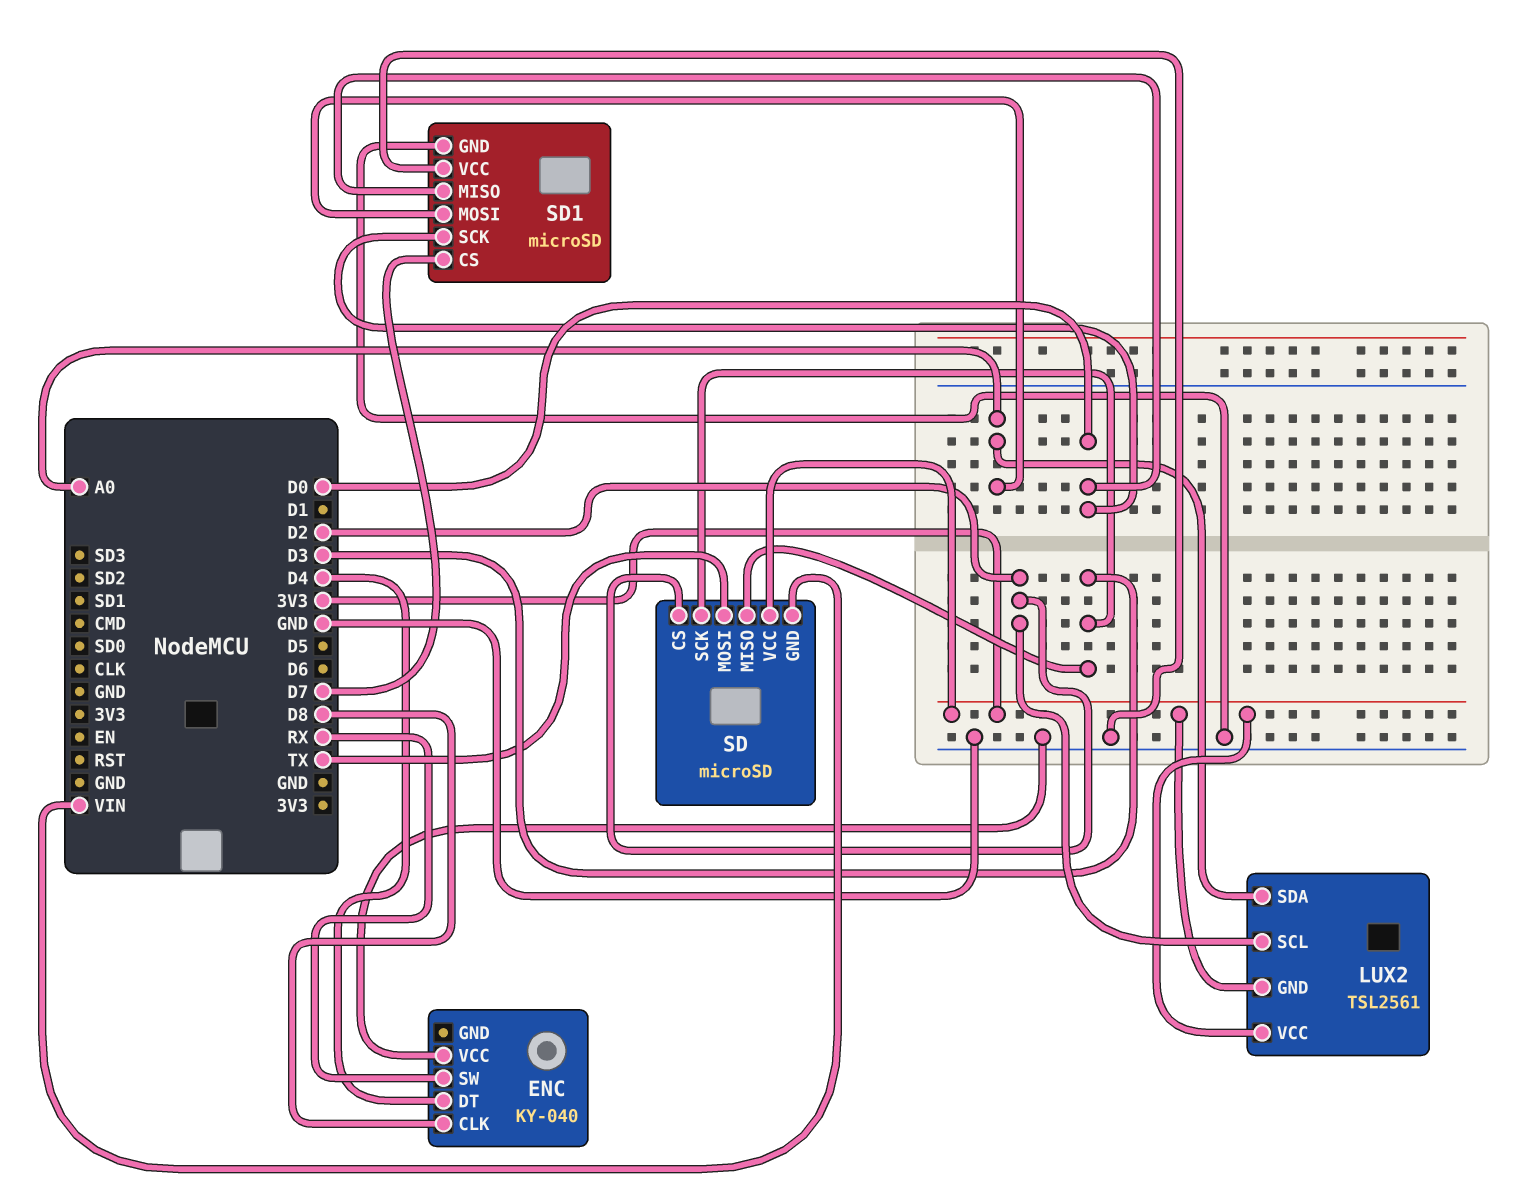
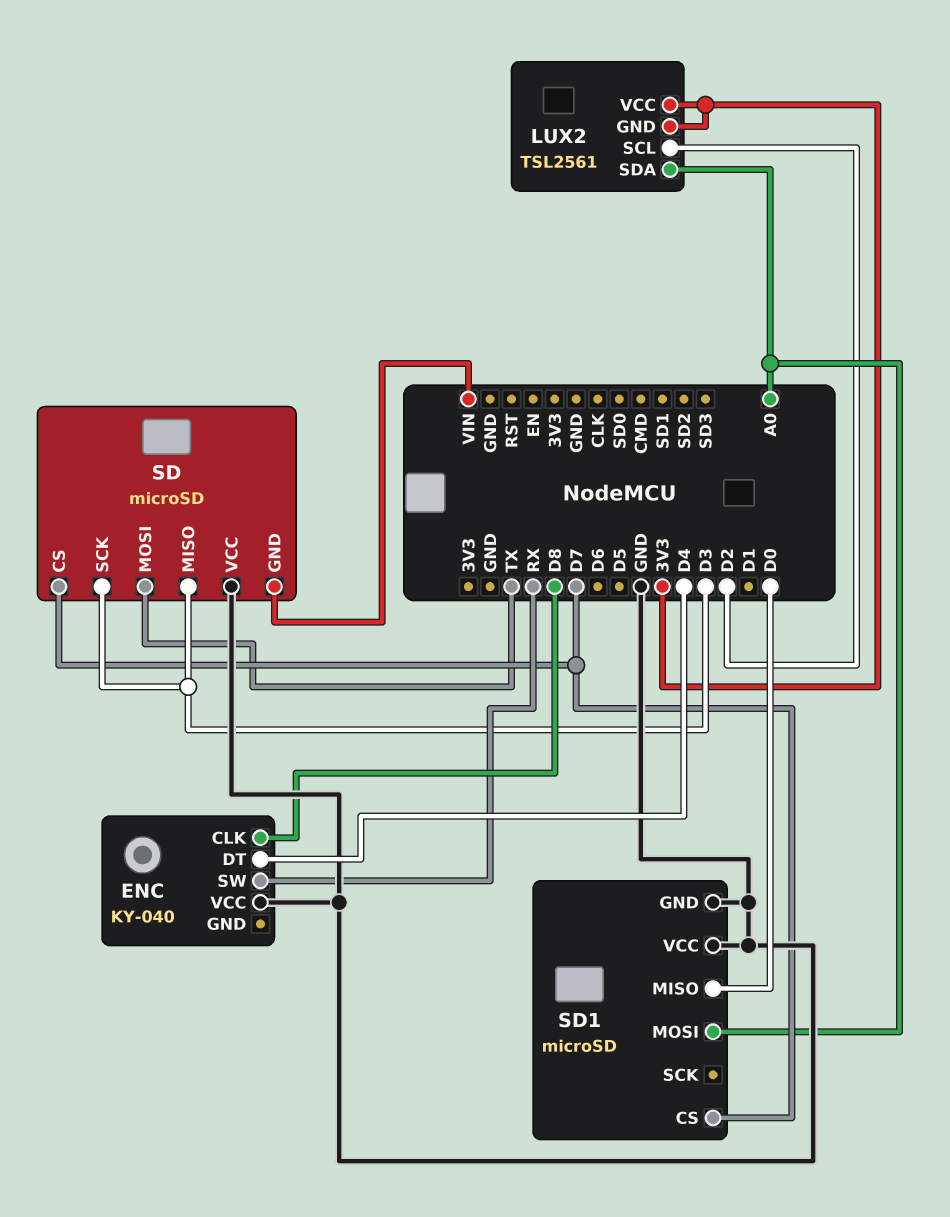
SD pin CS: D2 -> D7
SD pin VCC: 3V3 -> GND
SD1 pin SCK: D0 -> none

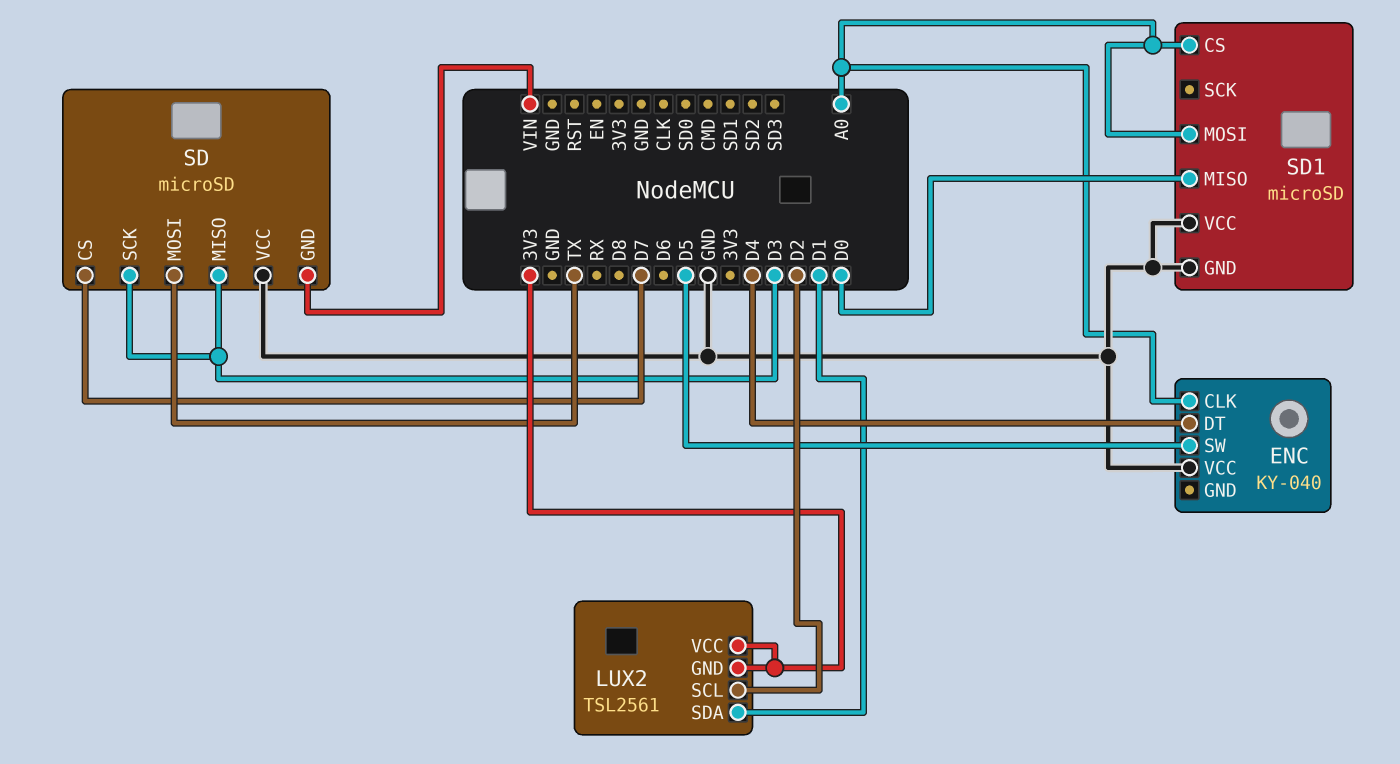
ENC pin CLK: D8 -> A0
ENC pin SW: RX -> D5
LUX2 pin SDA: A0 -> D1
SD1 pin CS: D7 -> A0

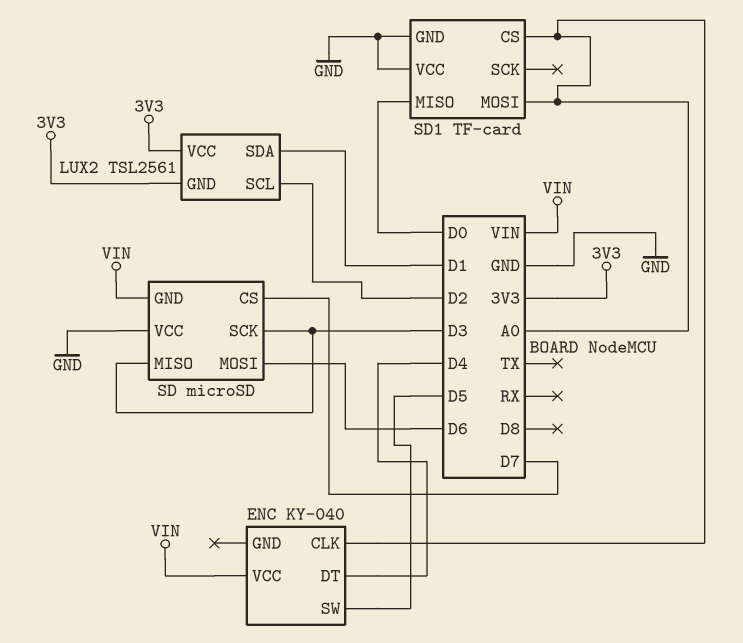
ENC pin VCC: GND -> VIN
SD pin MOSI: TX -> D6
SD1: microSD -> TF-card

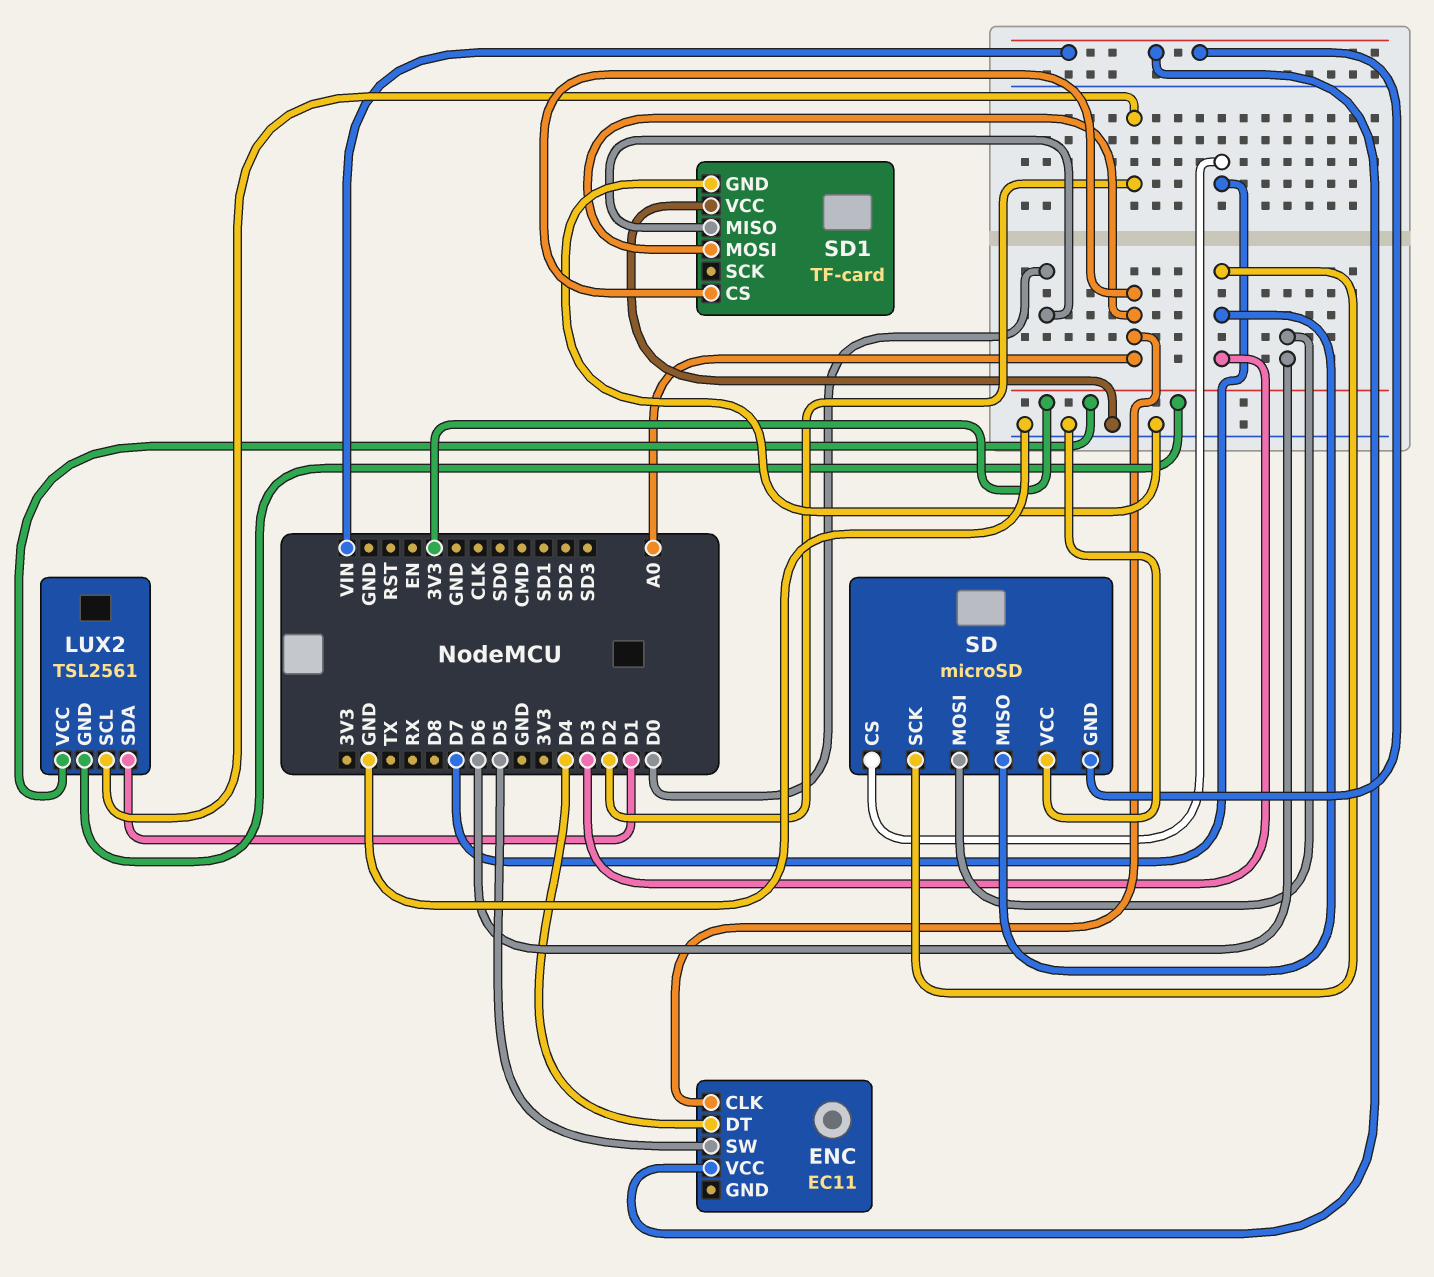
ENC: KY-040 -> EC11

